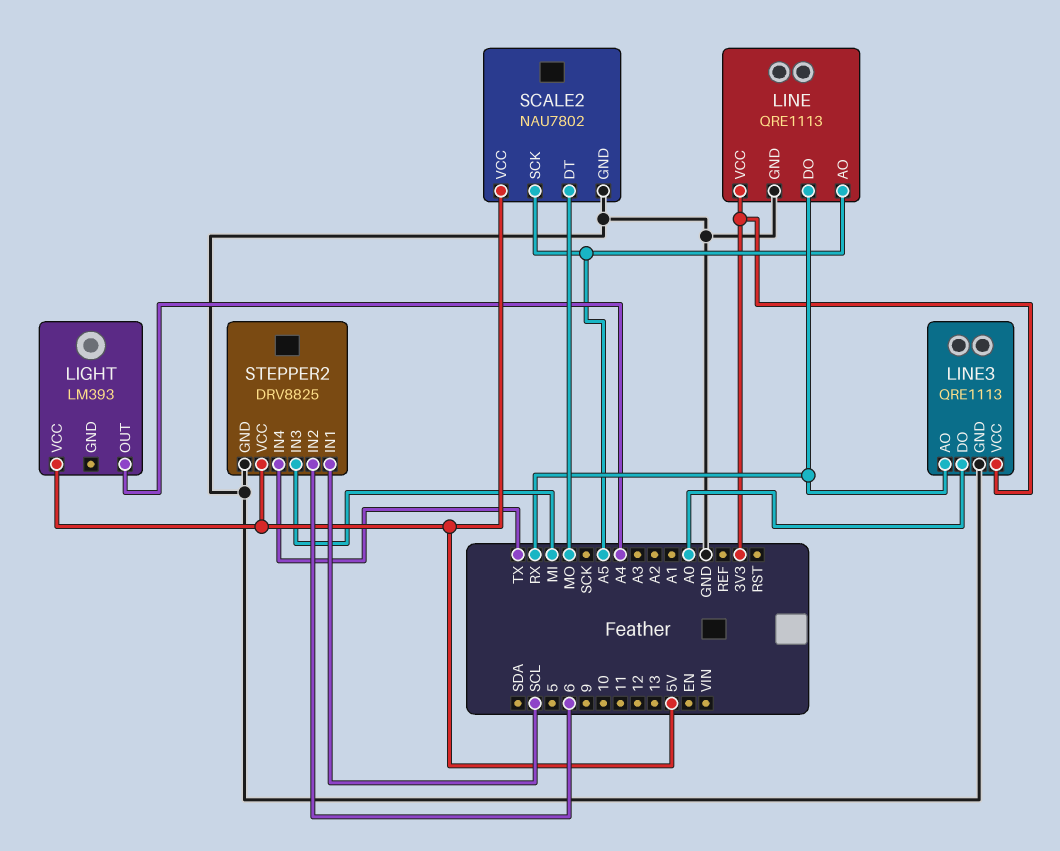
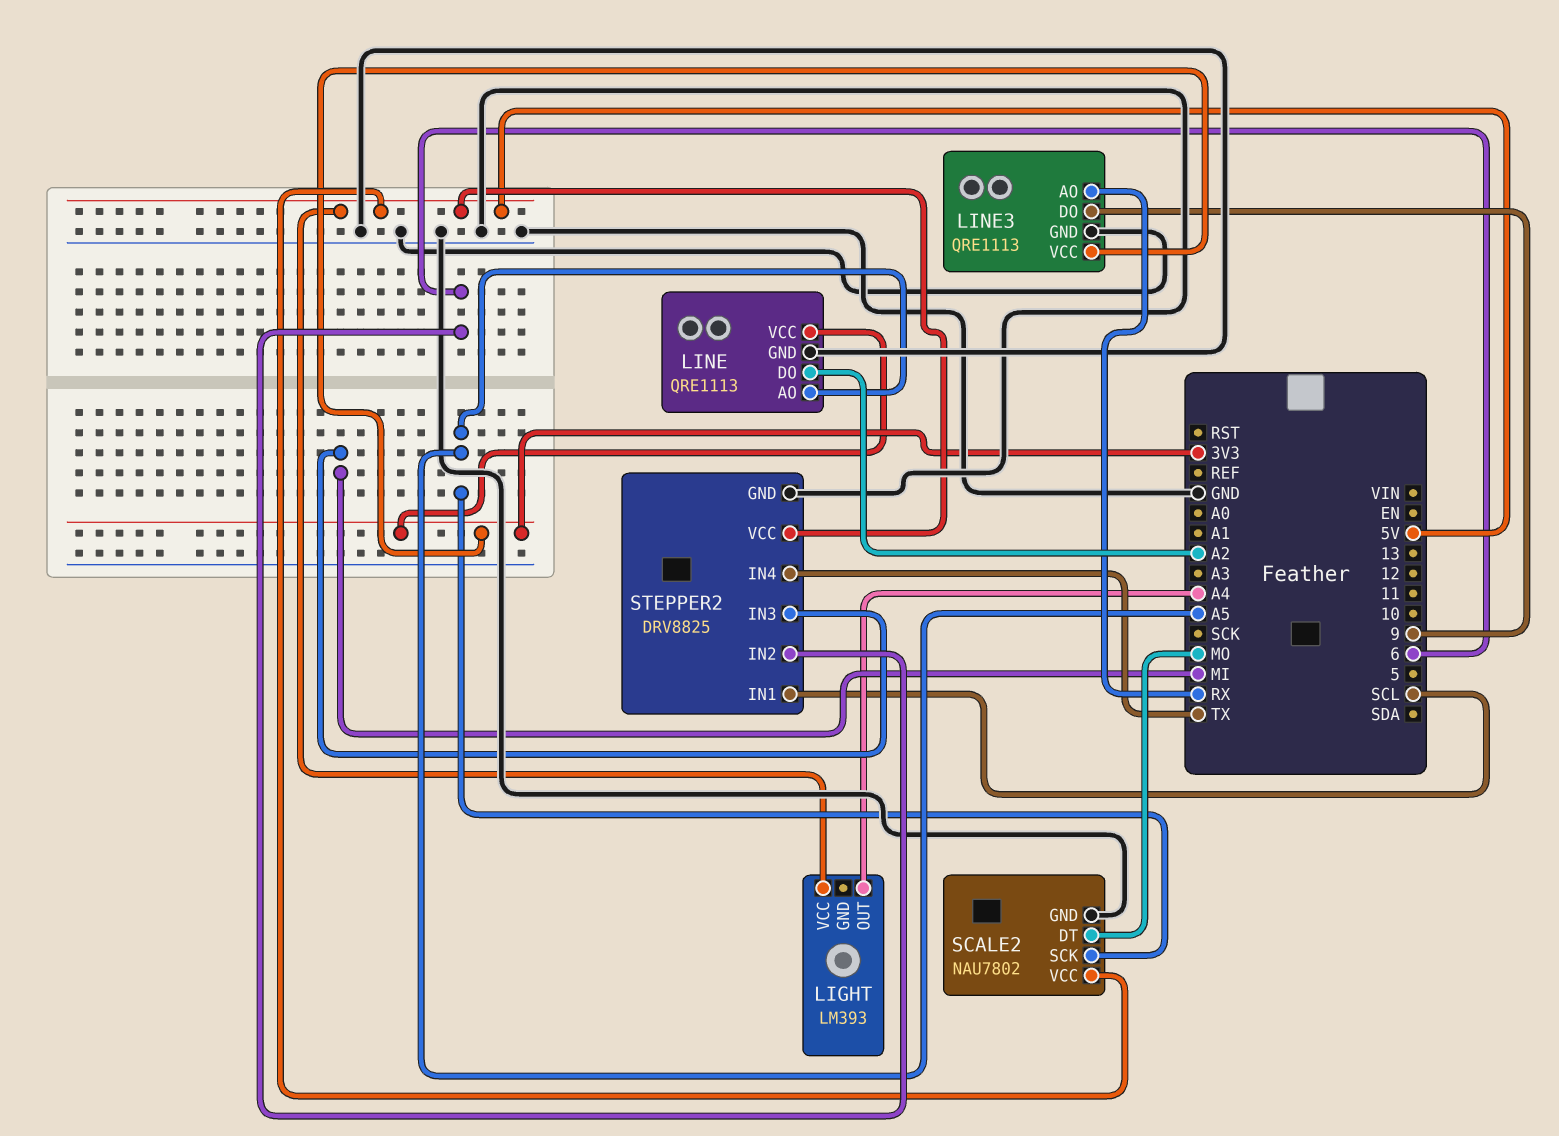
LINE pin DO: RX -> A2
LINE3 pin DO: A0 -> 9

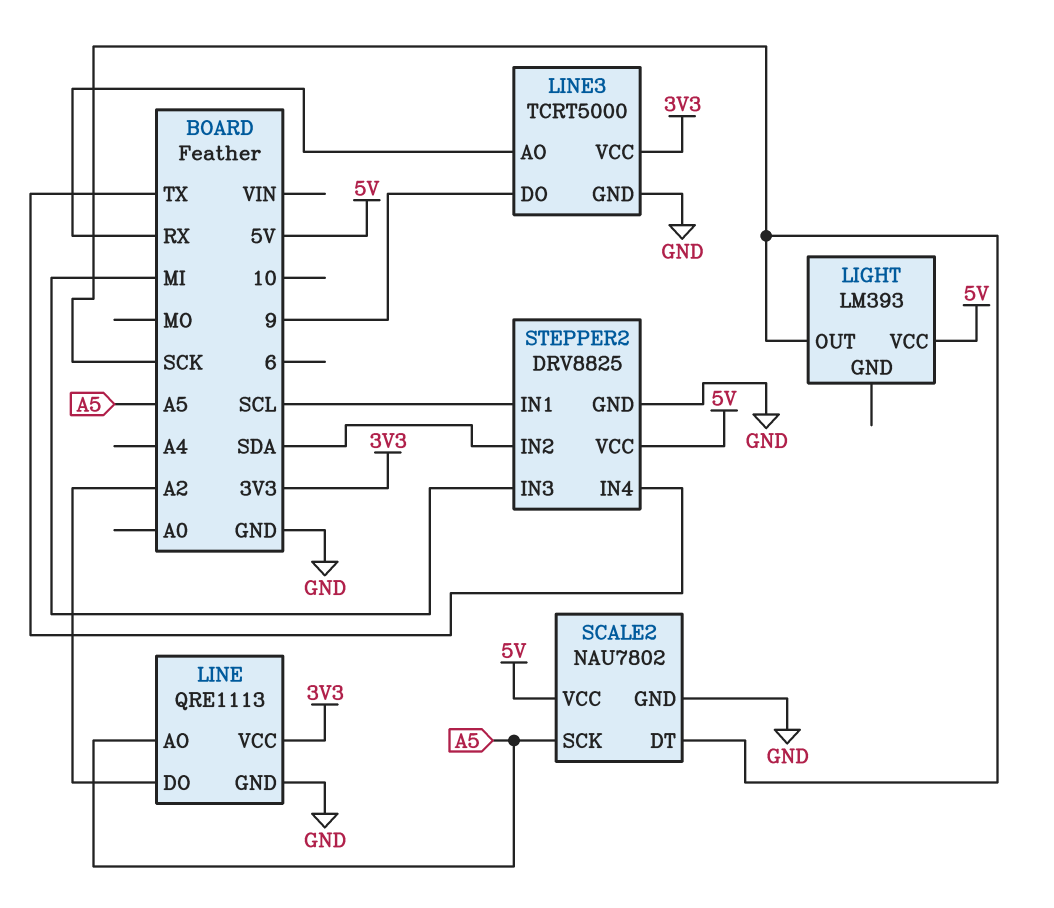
LIGHT pin OUT: A4 -> SCK
LINE3: QRE1113 -> TCRT5000
SCALE2 pin DT: MO -> SCK
STEPPER2 pin IN2: 6 -> SDA

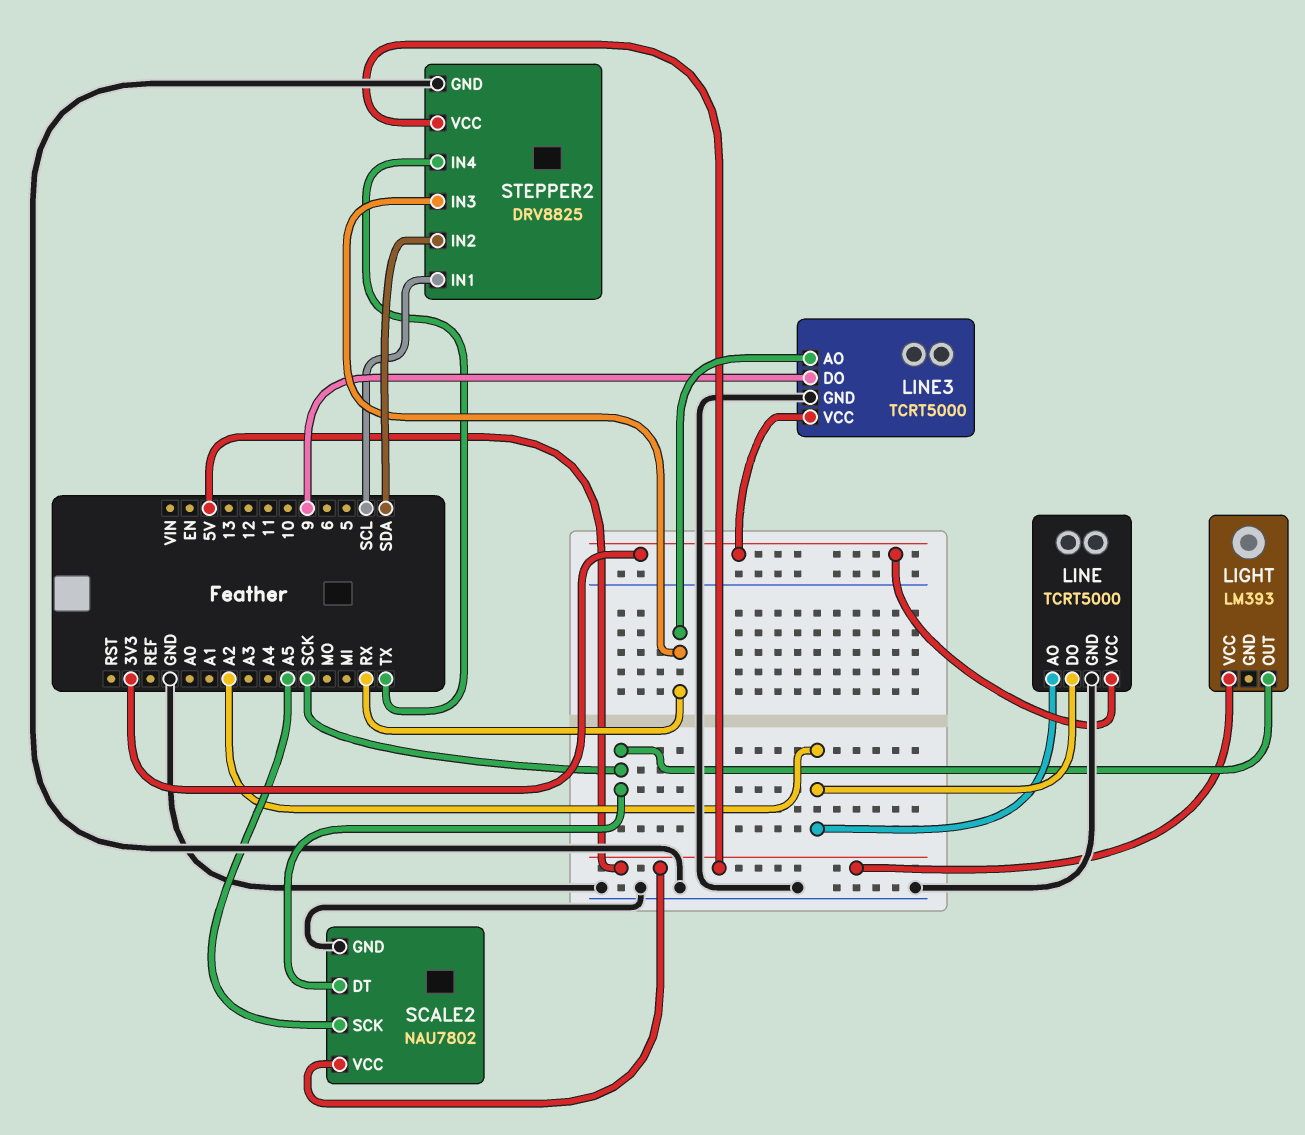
LINE: QRE1113 -> TCRT5000
LINE pin AO: A5 -> A2
STEPPER2 pin IN3: MI -> RX

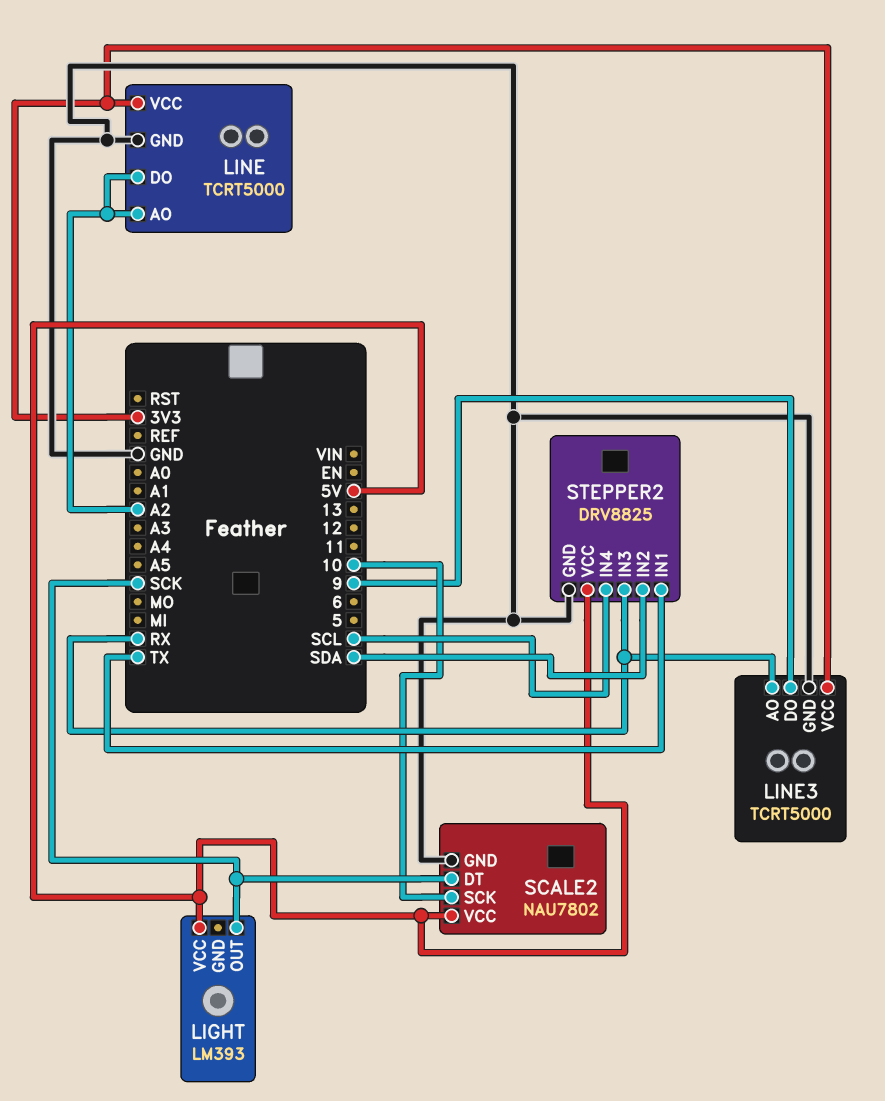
SCALE2 pin SCK: A5 -> 10
STEPPER2 pin IN1: SCL -> TX
STEPPER2 pin IN4: TX -> SCL

